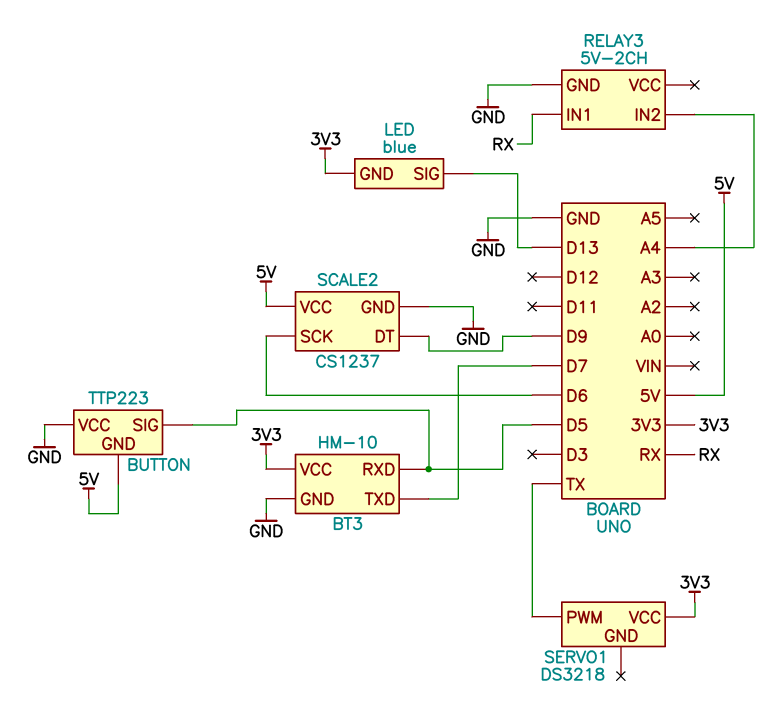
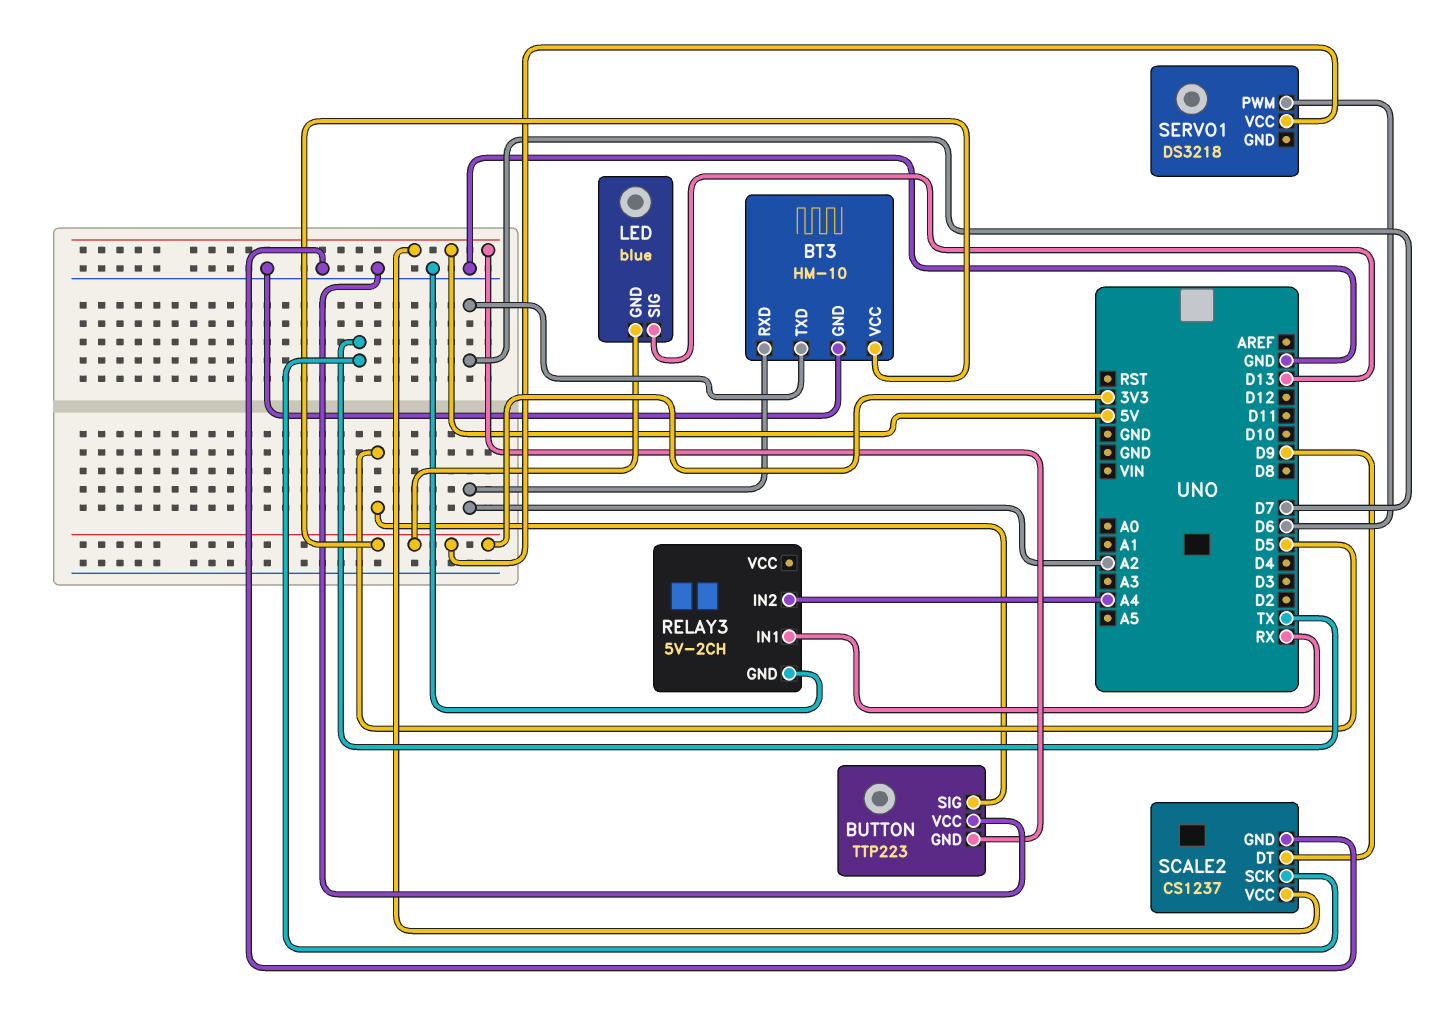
BT3 pin RXD: D5 -> A2
SCALE2 pin SCK: D6 -> TX
SERVO1 pin PWM: TX -> D6

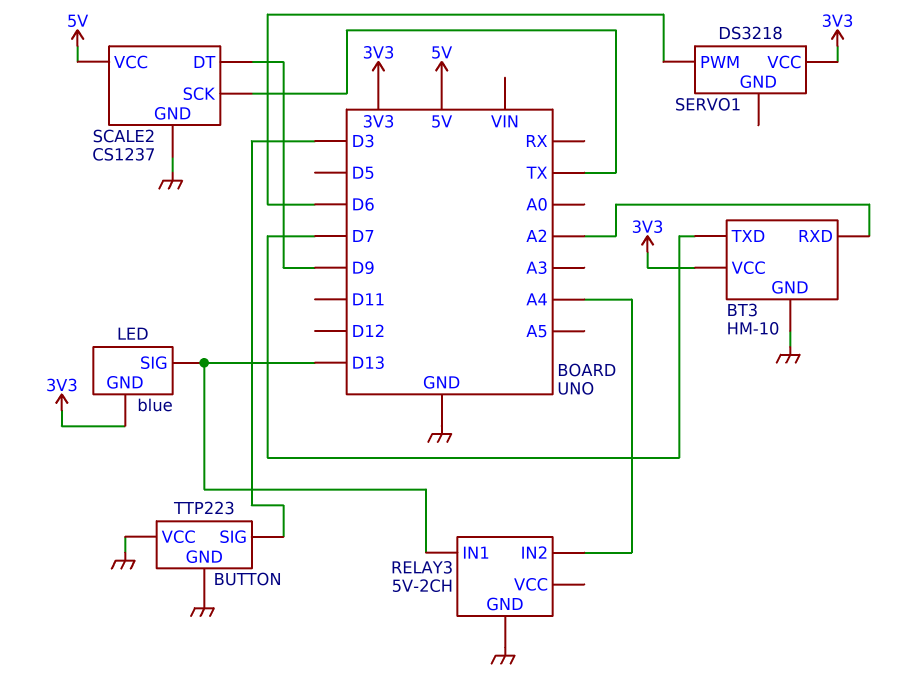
BUTTON pin GND: 5V -> GND
BUTTON pin SIG: D5 -> D3
RELAY3 pin IN1: RX -> D13

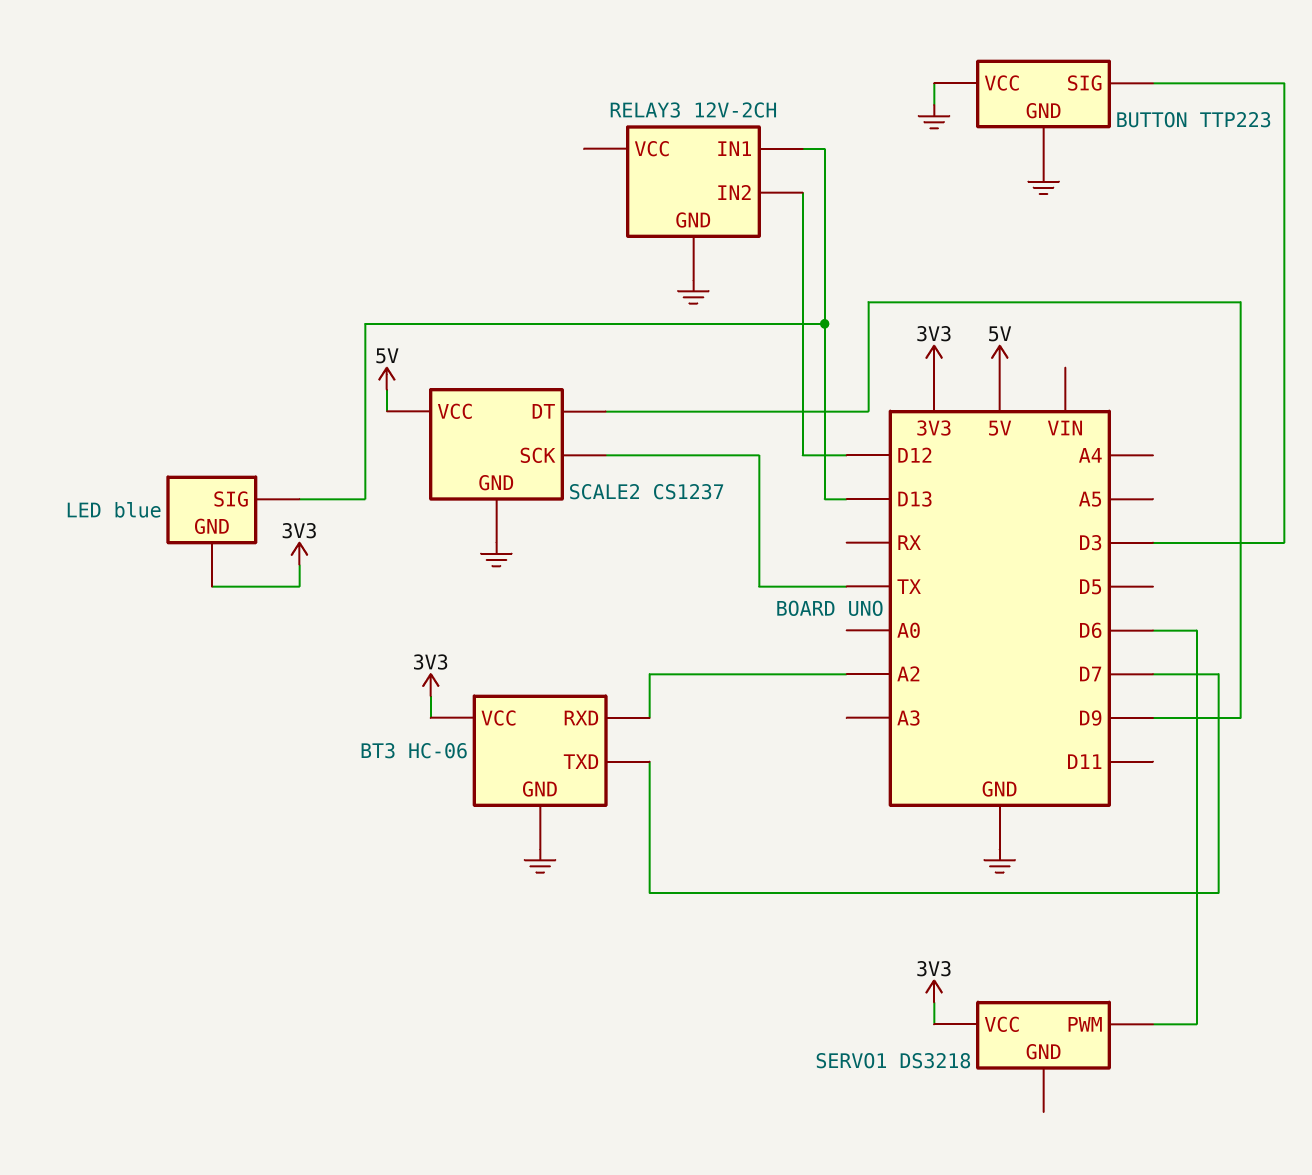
BT3: HM-10 -> HC-06
RELAY3: 5V-2CH -> 12V-2CH
RELAY3 pin IN2: A4 -> D12

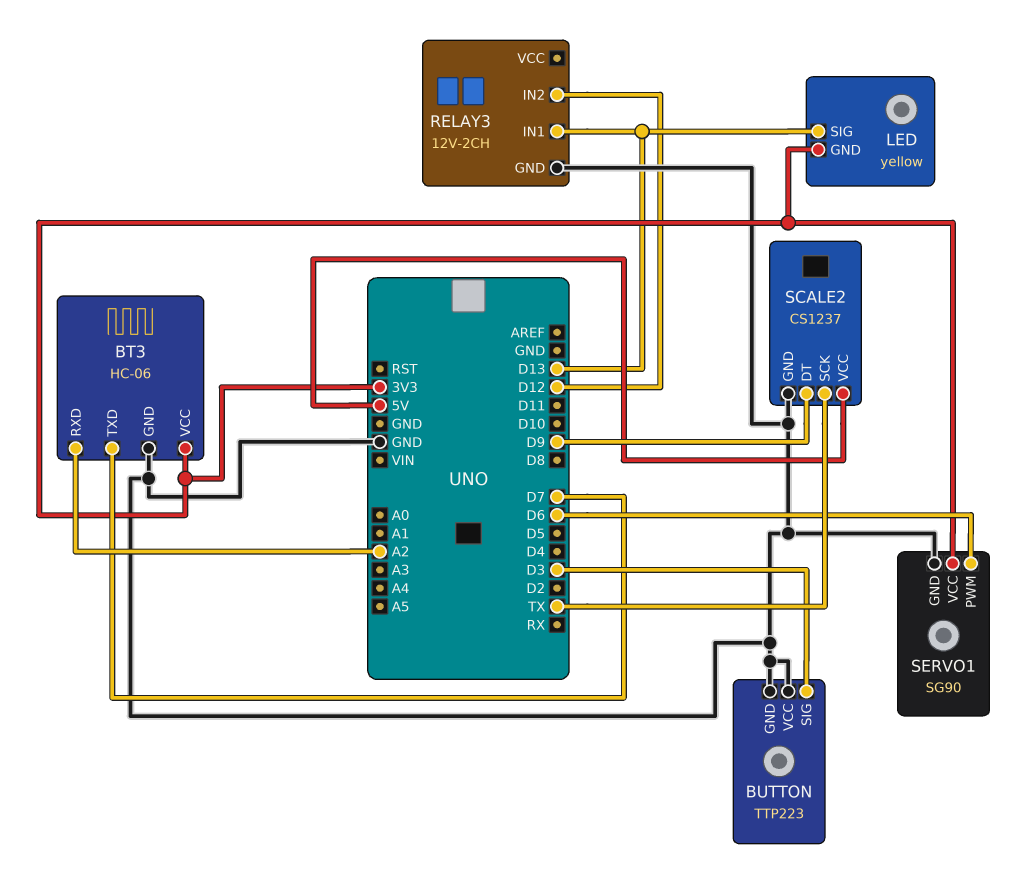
LED: blue -> yellow
SERVO1: DS3218 -> SG90
SERVO1 pin GND: none -> GND

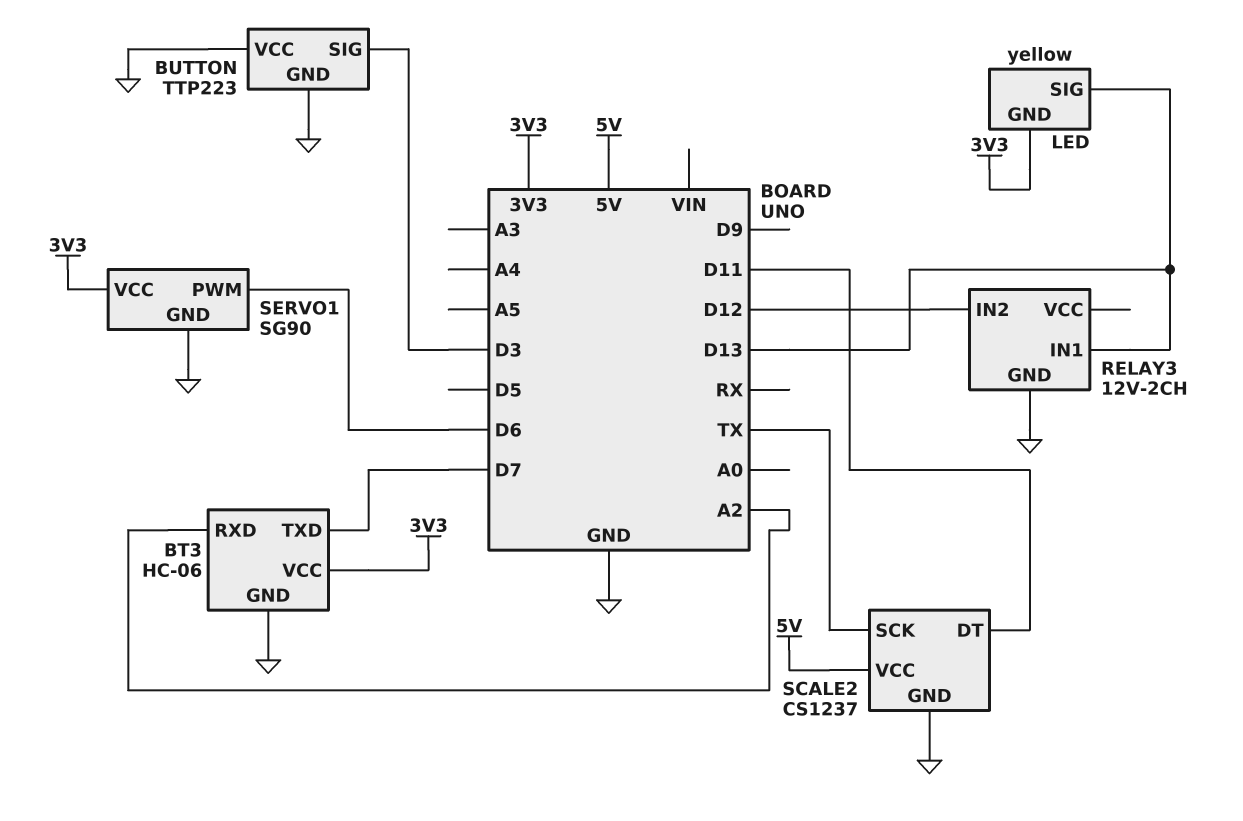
SCALE2 pin DT: D9 -> D11

